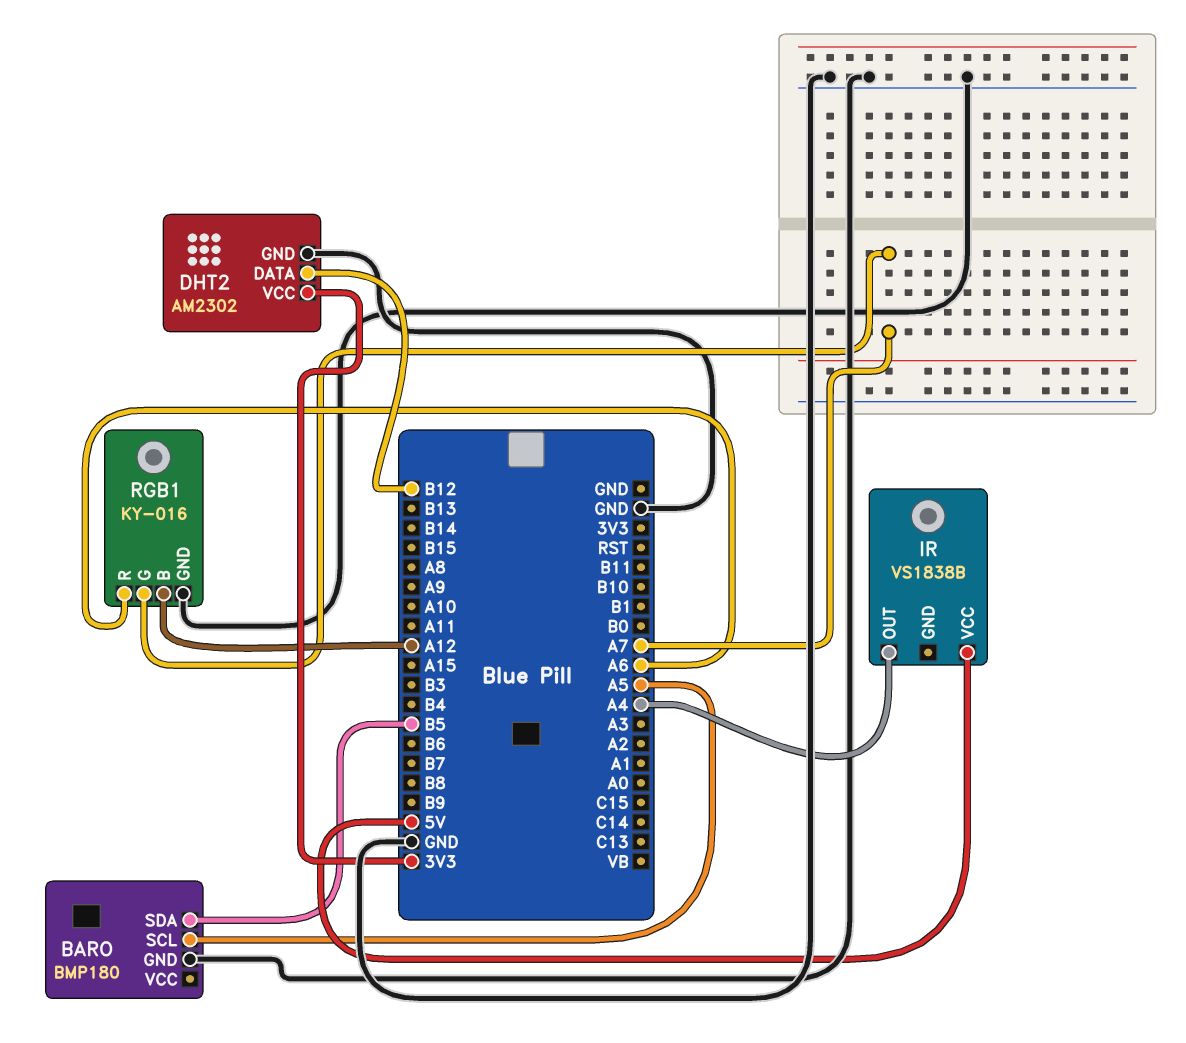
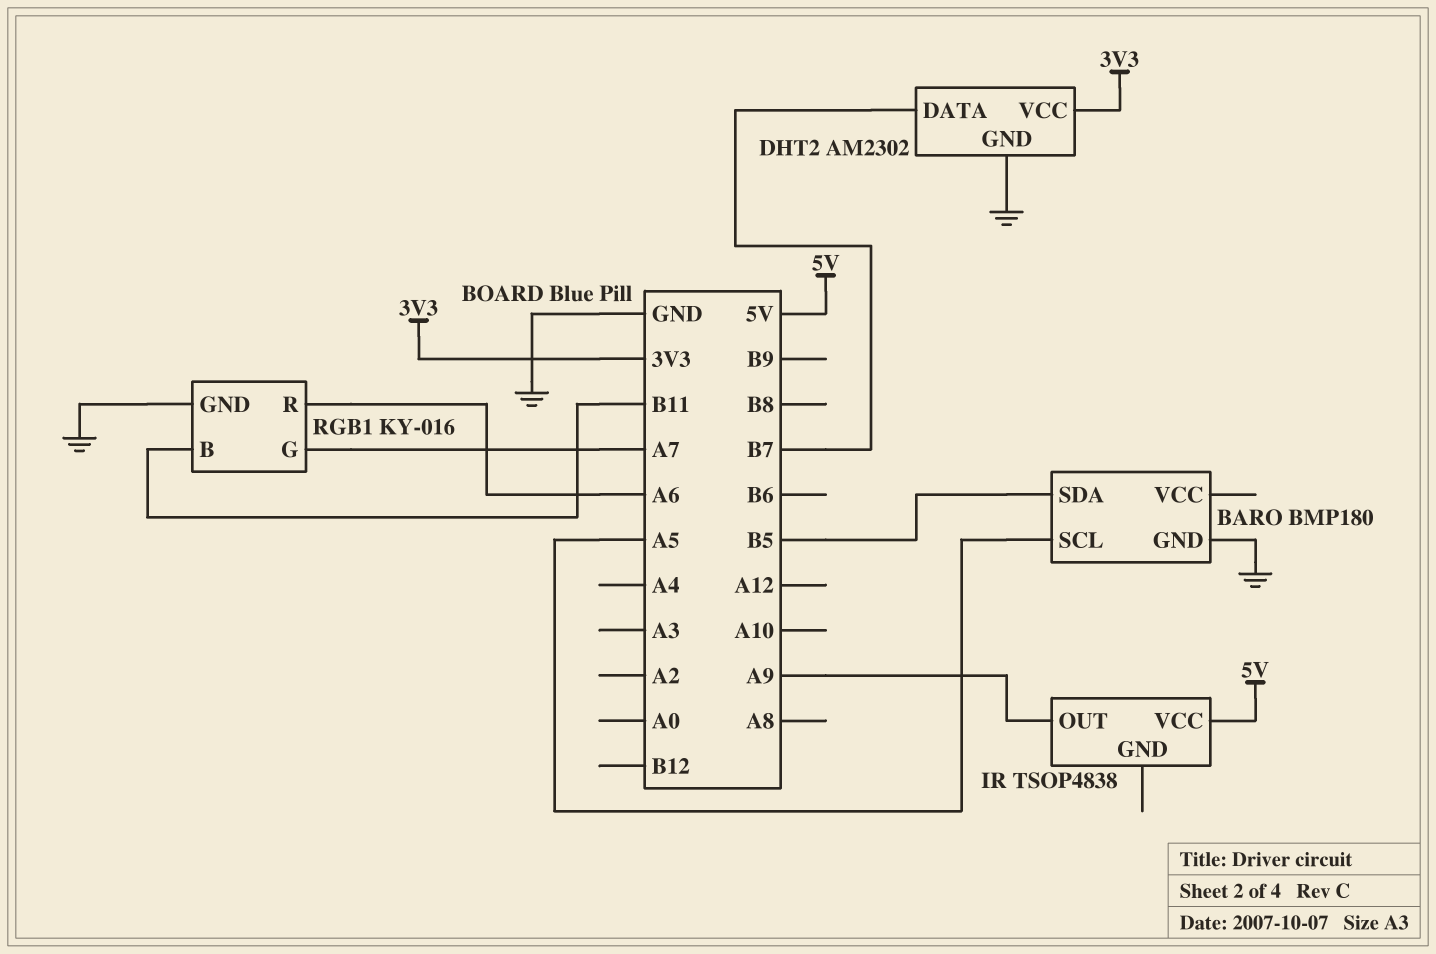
DHT2 pin DATA: B12 -> B7
IR: VS1838B -> TSOP4838
IR pin OUT: A4 -> A9
RGB1 pin B: A12 -> B11

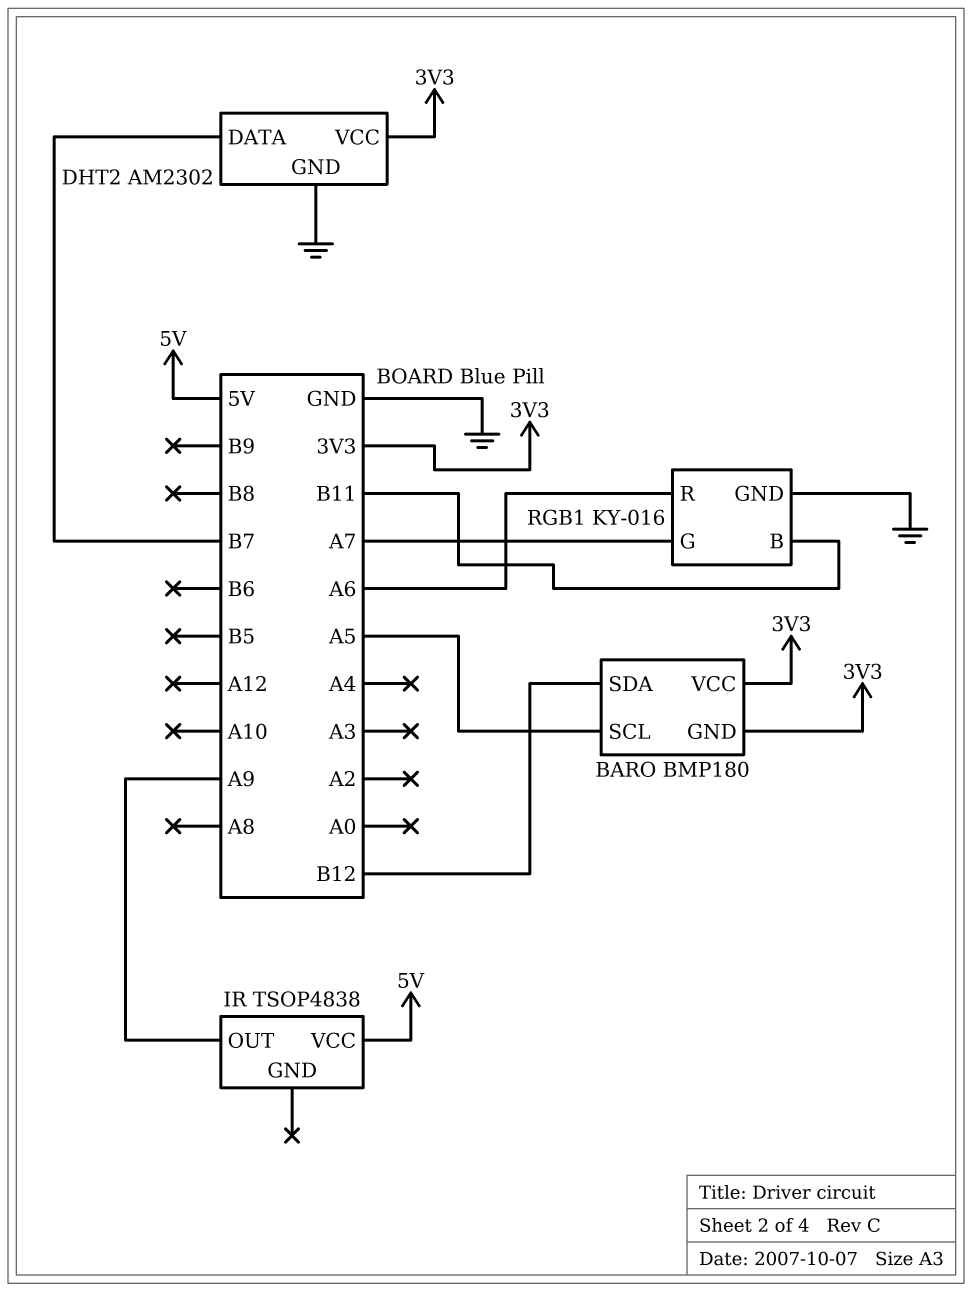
BARO pin GND: GND -> 3V3
BARO pin SDA: B5 -> B12
BARO pin VCC: none -> 3V3

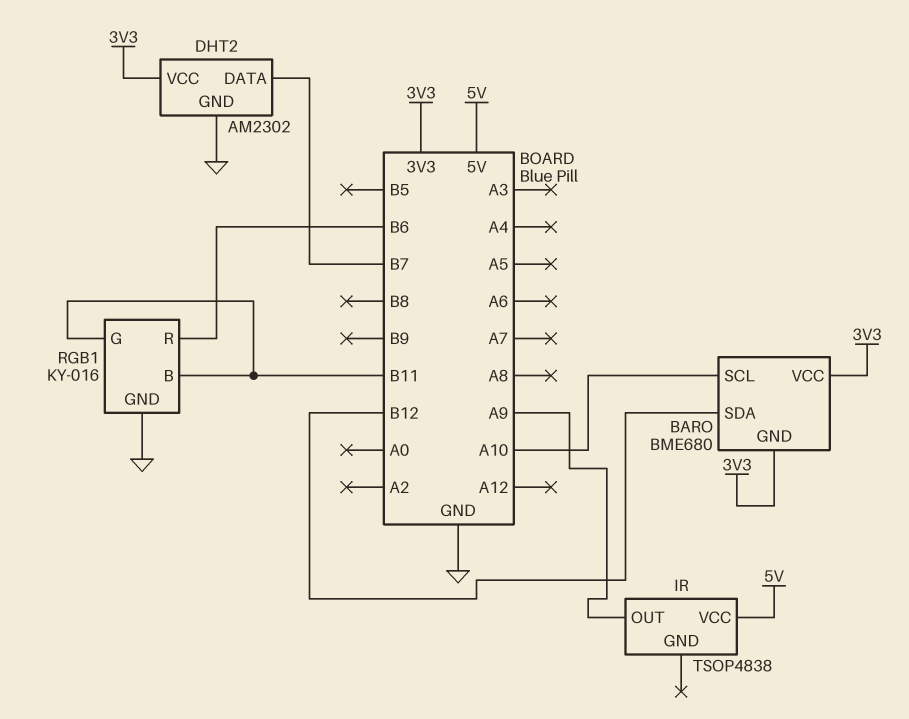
BARO: BMP180 -> BME680
BARO pin SCL: A5 -> A10
RGB1 pin G: A7 -> B11
RGB1 pin R: A6 -> B6

